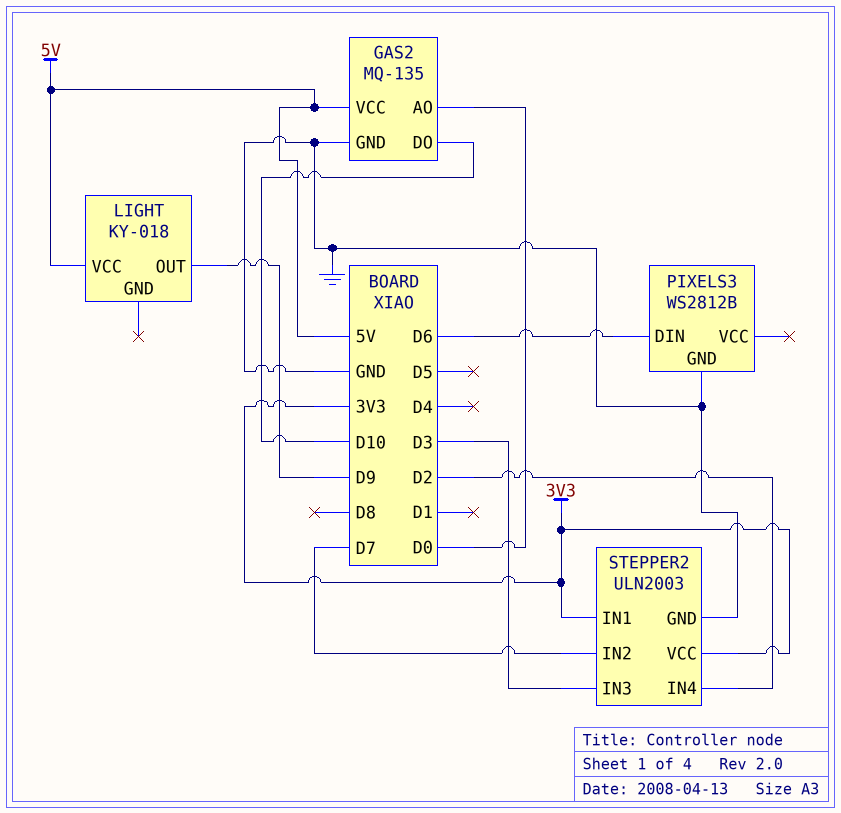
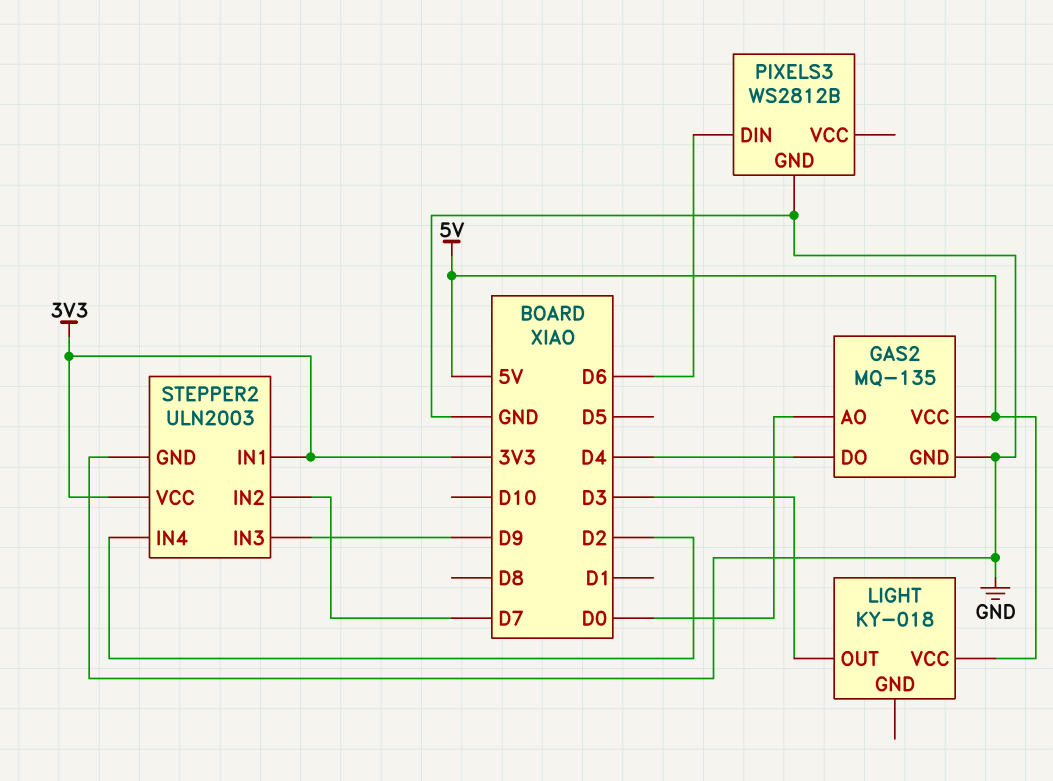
GAS2 pin DO: D10 -> D4
LIGHT pin OUT: D9 -> D3
STEPPER2 pin IN3: D3 -> D9

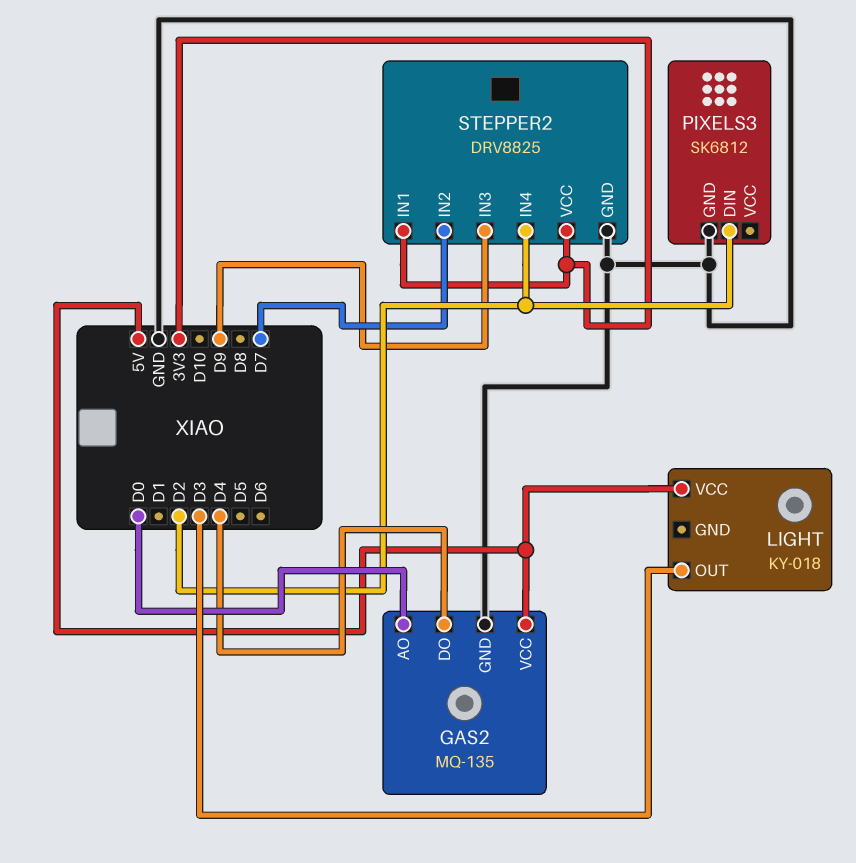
PIXELS3: WS2812B -> SK6812
PIXELS3 pin DIN: D6 -> D2
STEPPER2: ULN2003 -> DRV8825

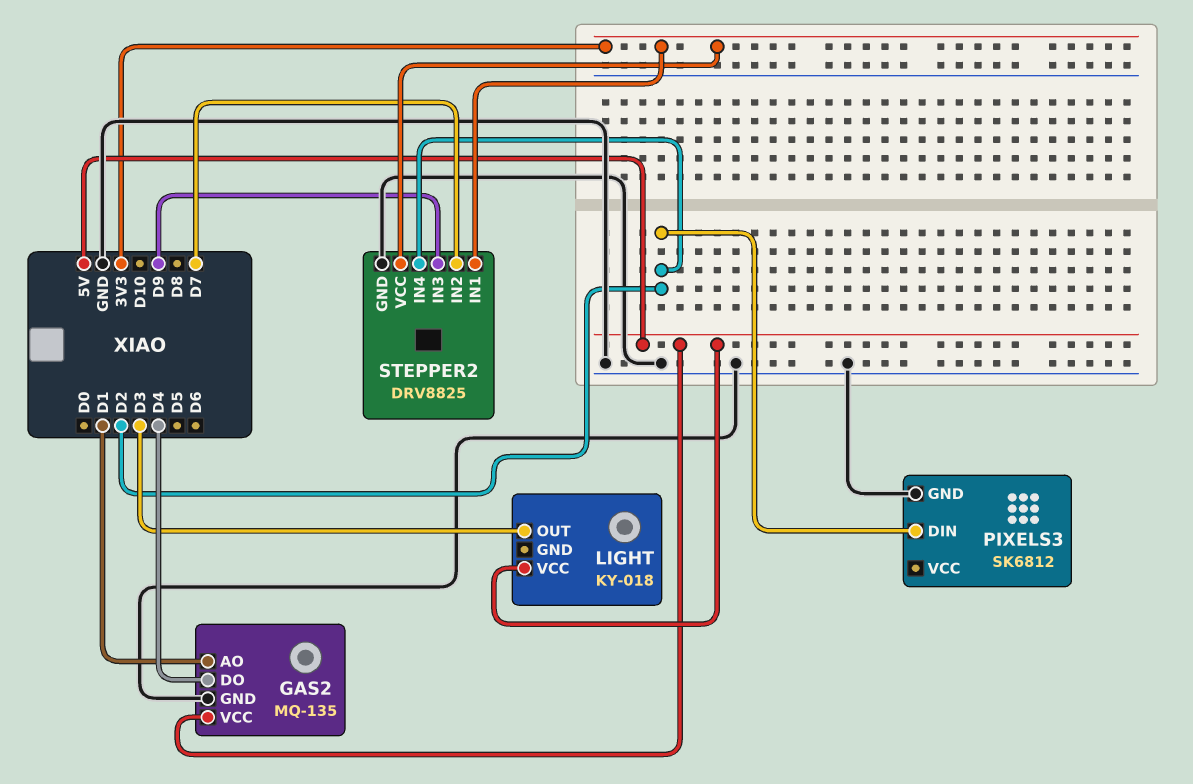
GAS2 pin AO: D0 -> D1

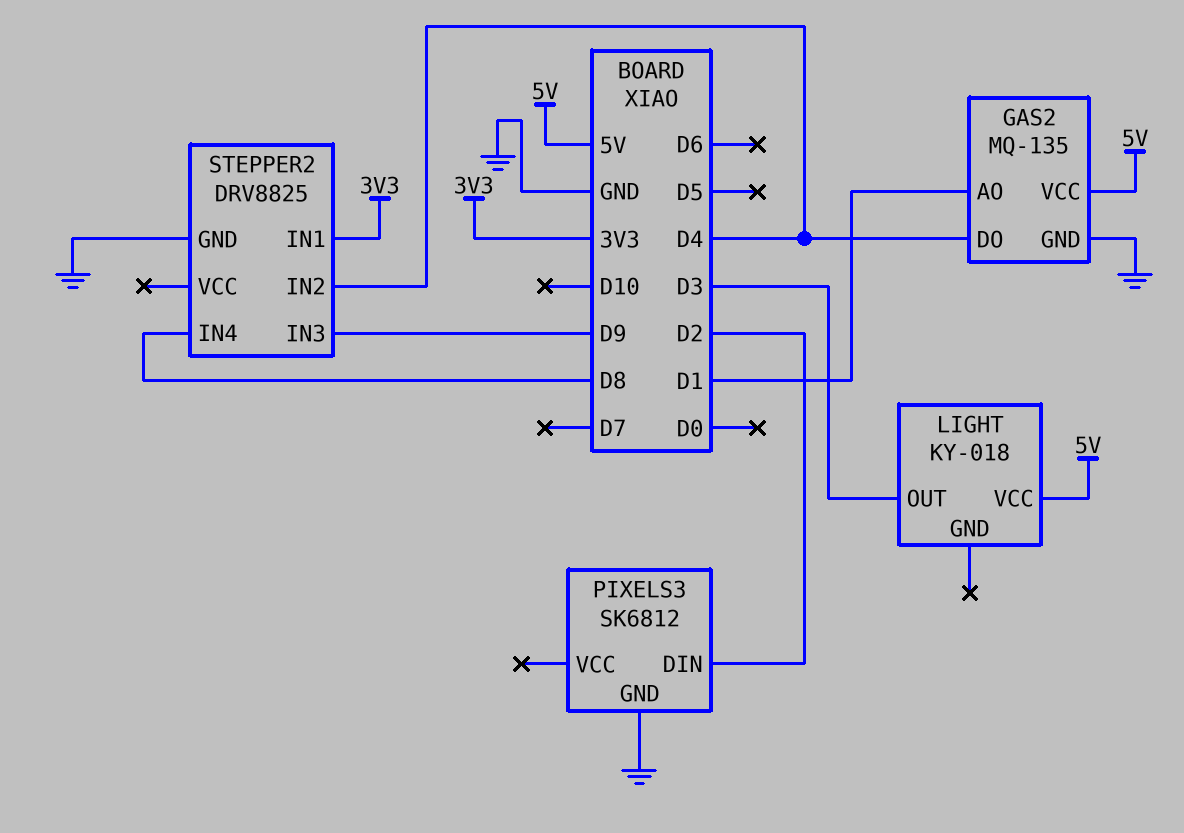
STEPPER2 pin IN2: D7 -> D4
STEPPER2 pin IN4: D2 -> D8
STEPPER2 pin VCC: 3V3 -> none

